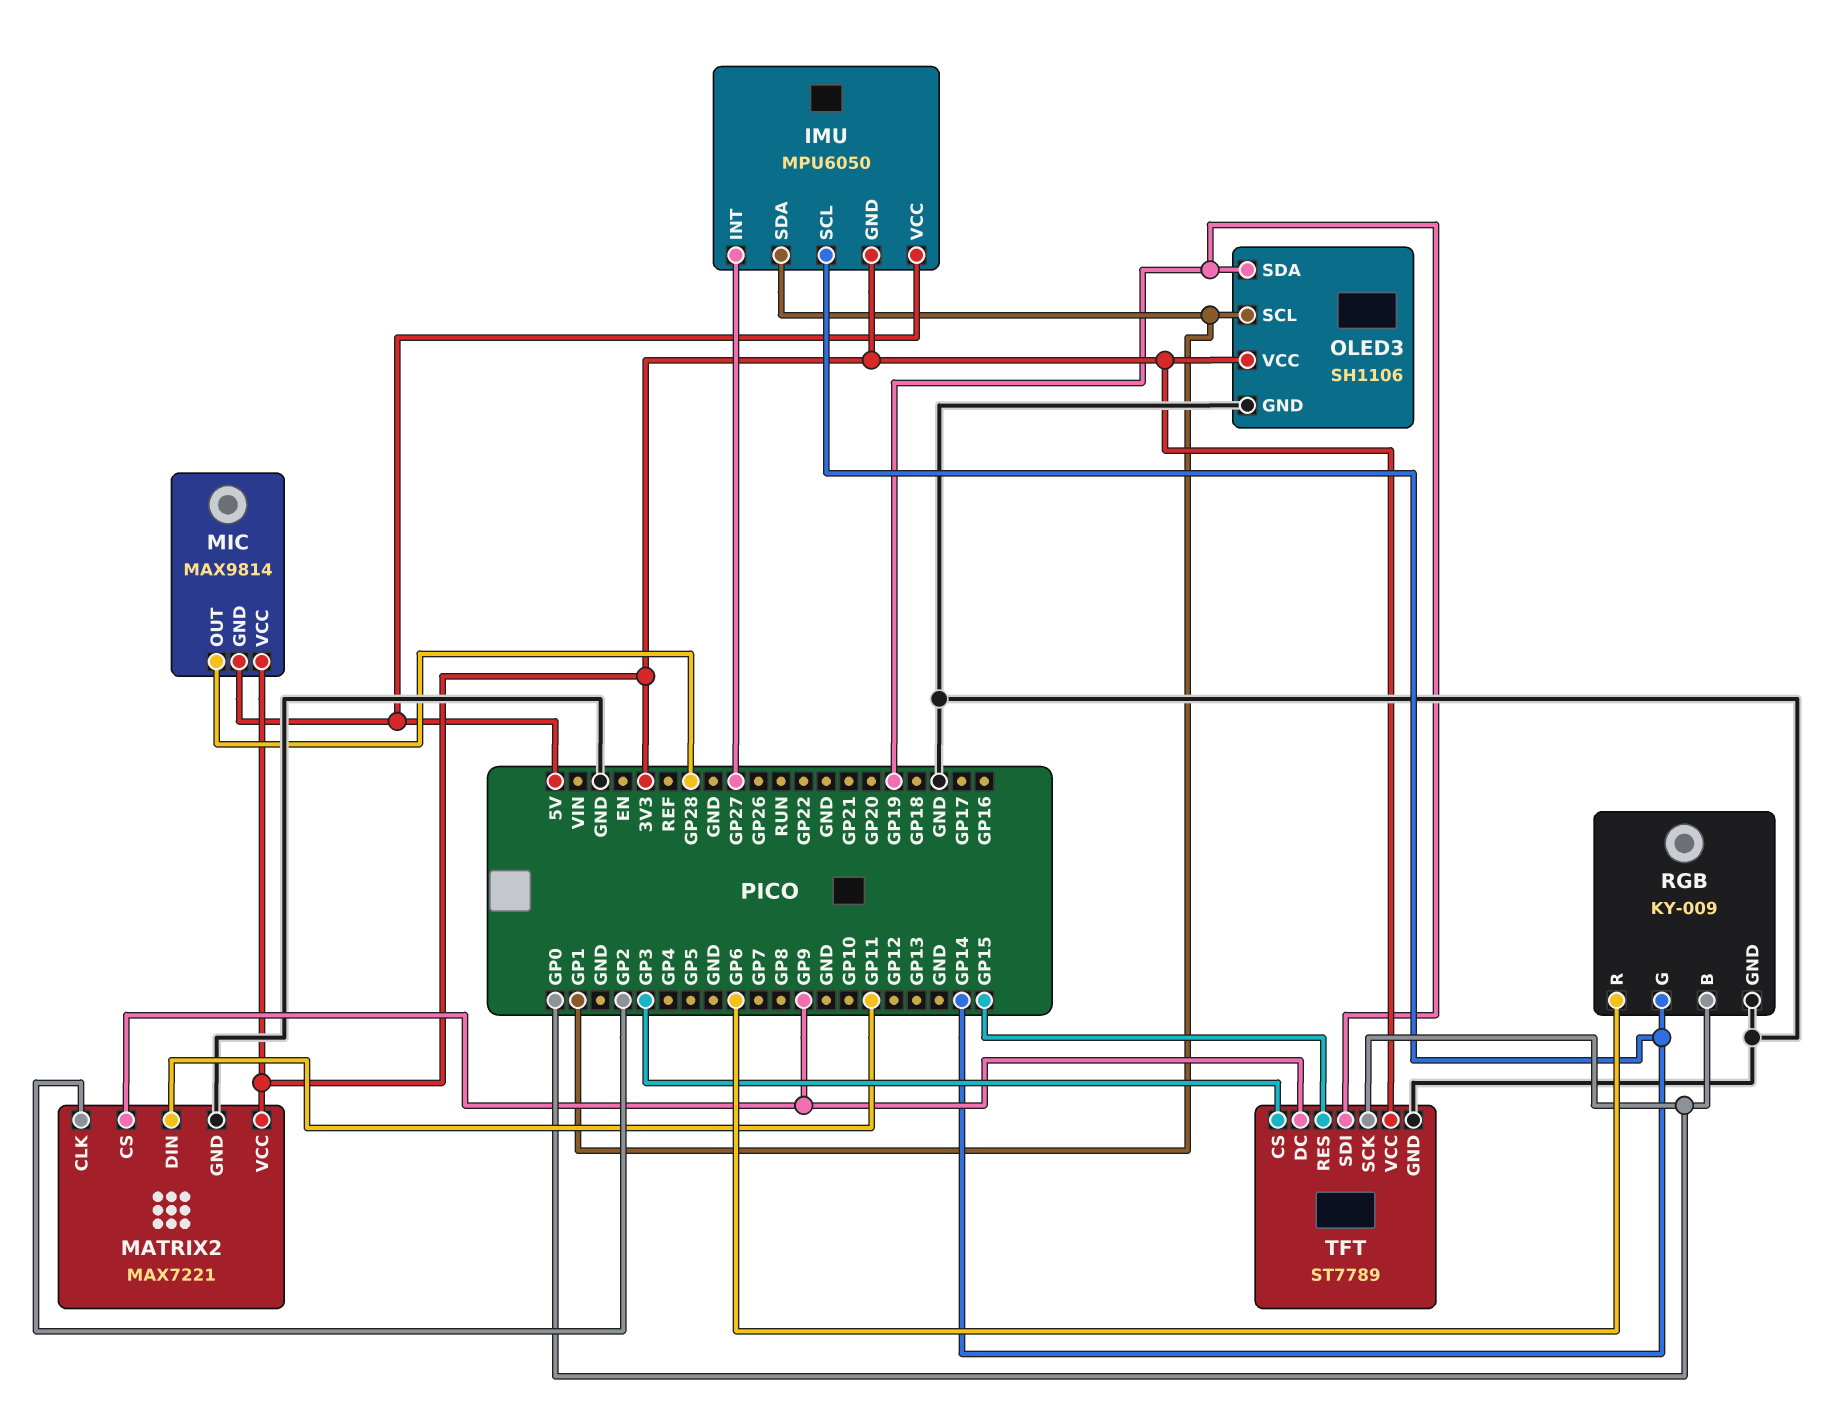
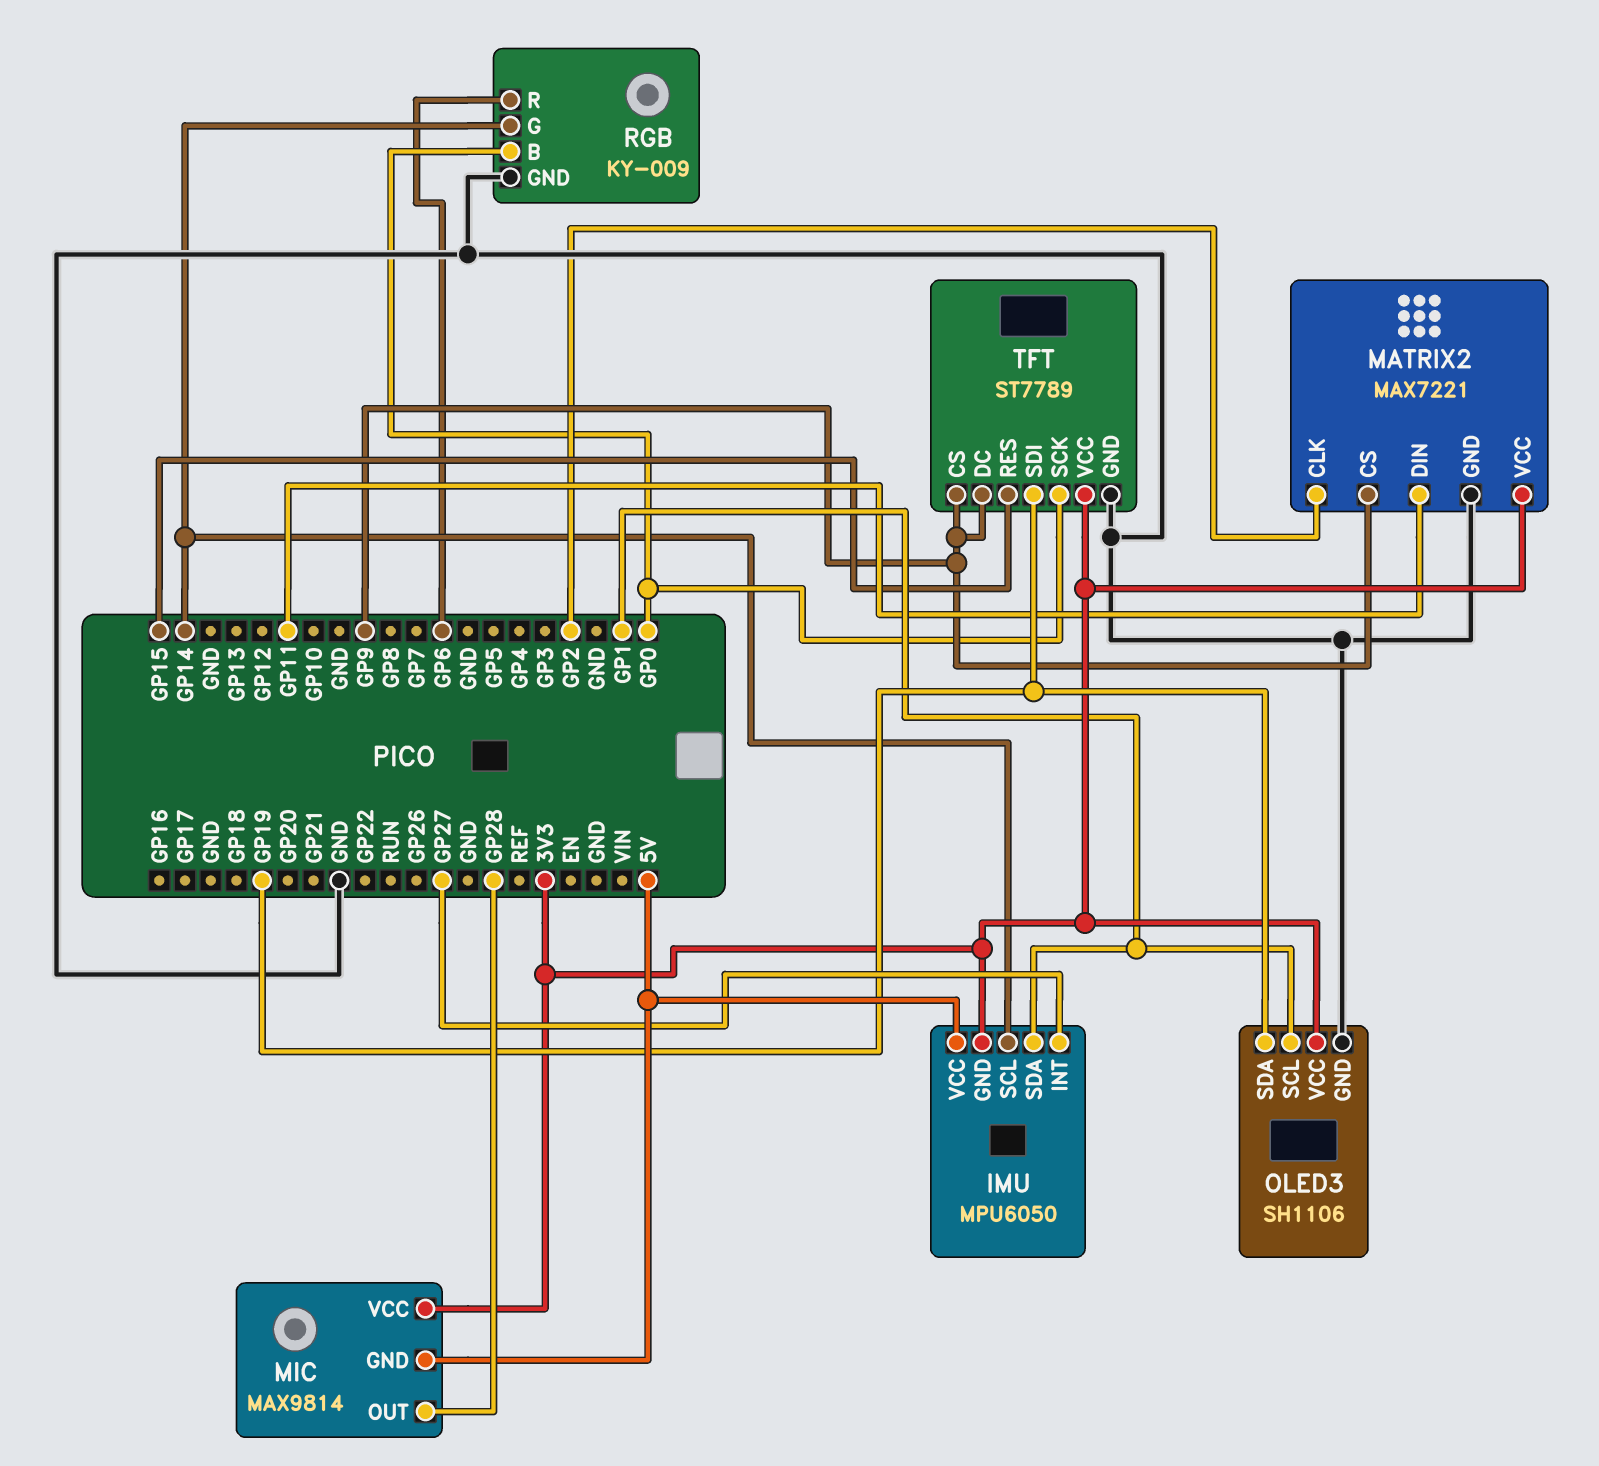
TFT pin CS: GP3 -> GP9

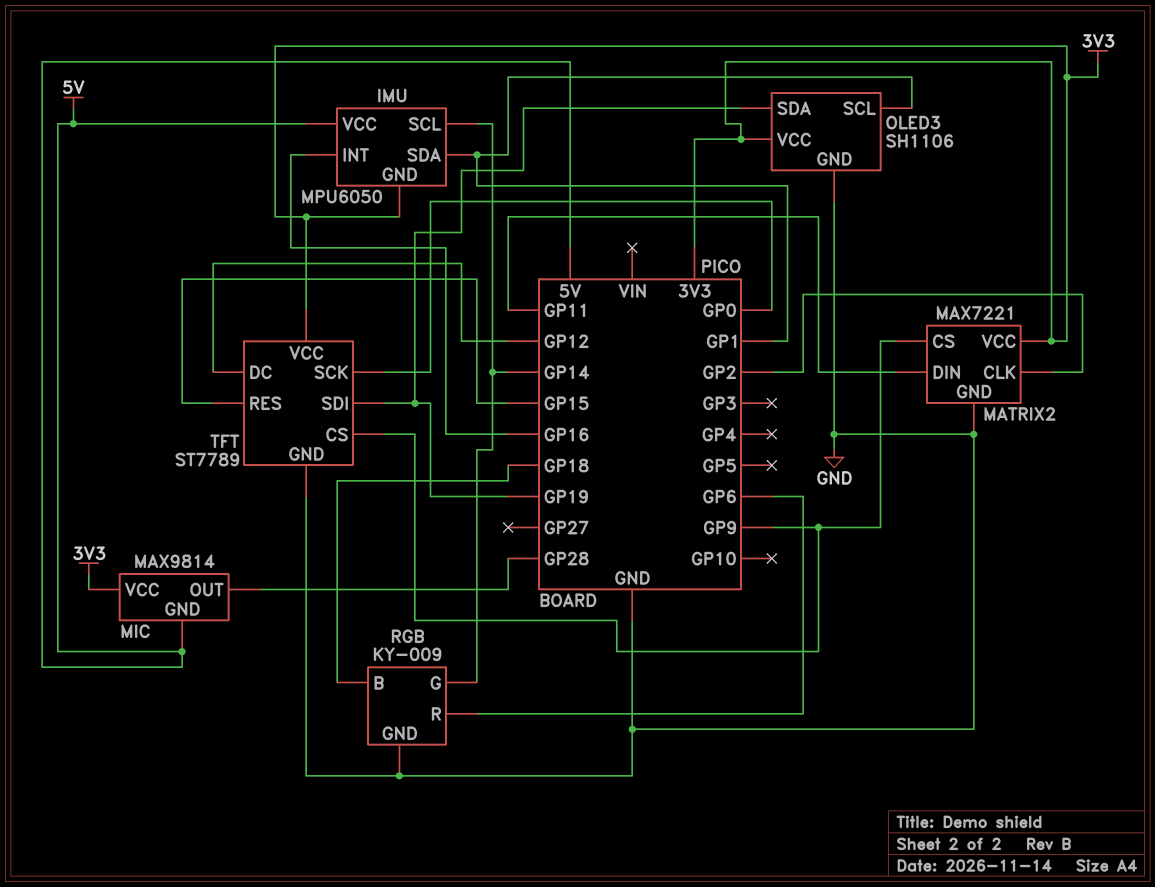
IMU pin INT: GP27 -> GP16
RGB pin B: GP0 -> GP18
TFT pin DC: GP9 -> GP12

